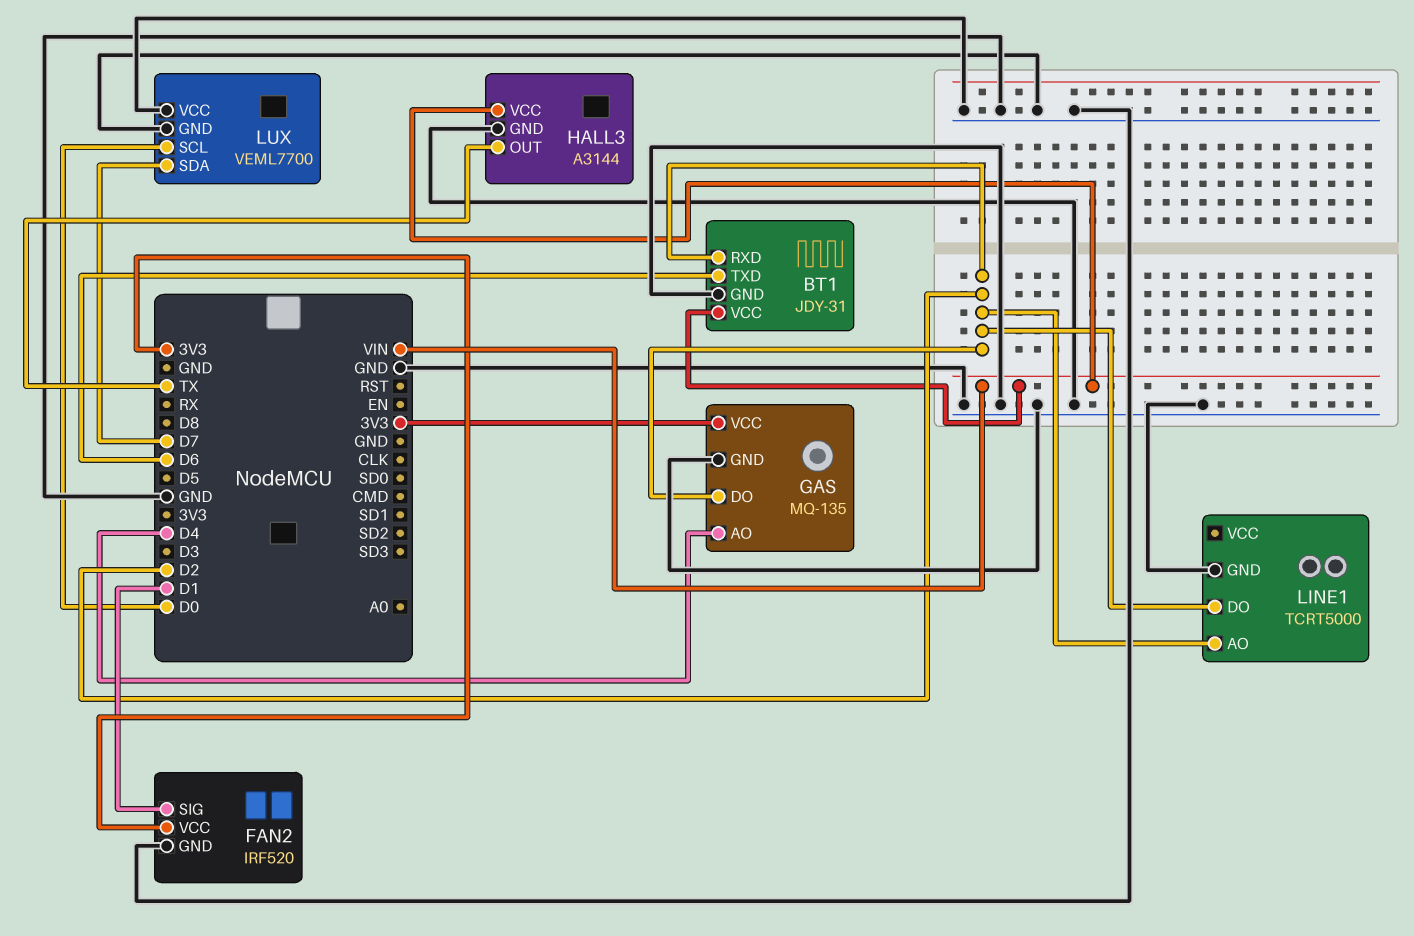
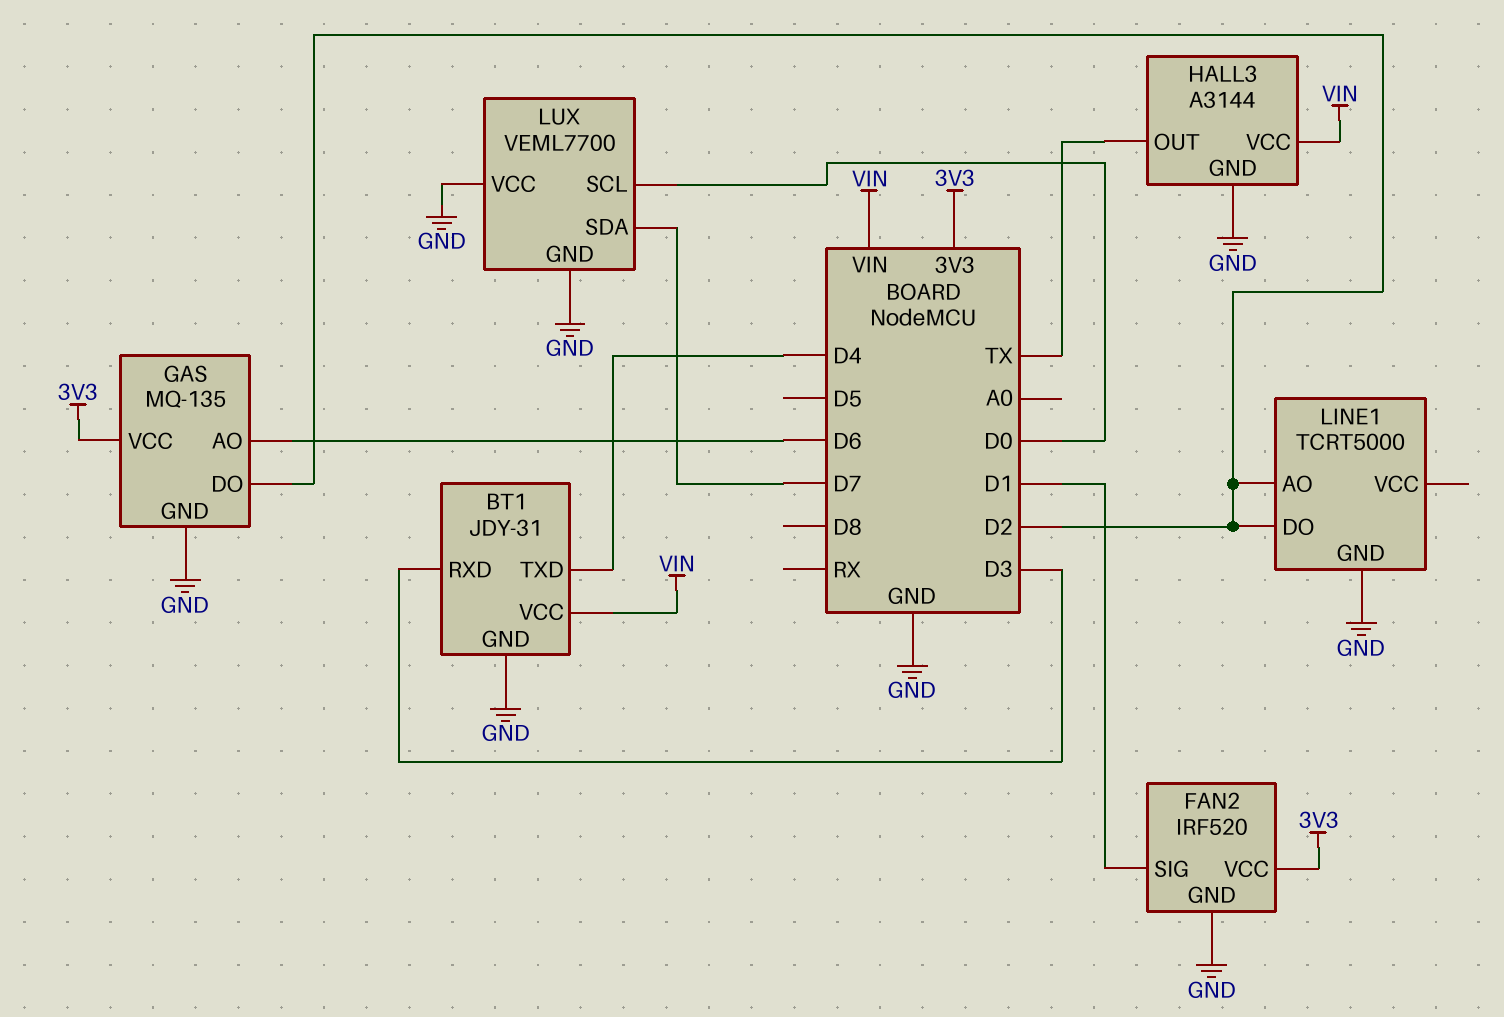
BT1 pin RXD: D2 -> D3
BT1 pin TXD: D6 -> D4
GAS pin AO: D4 -> D6

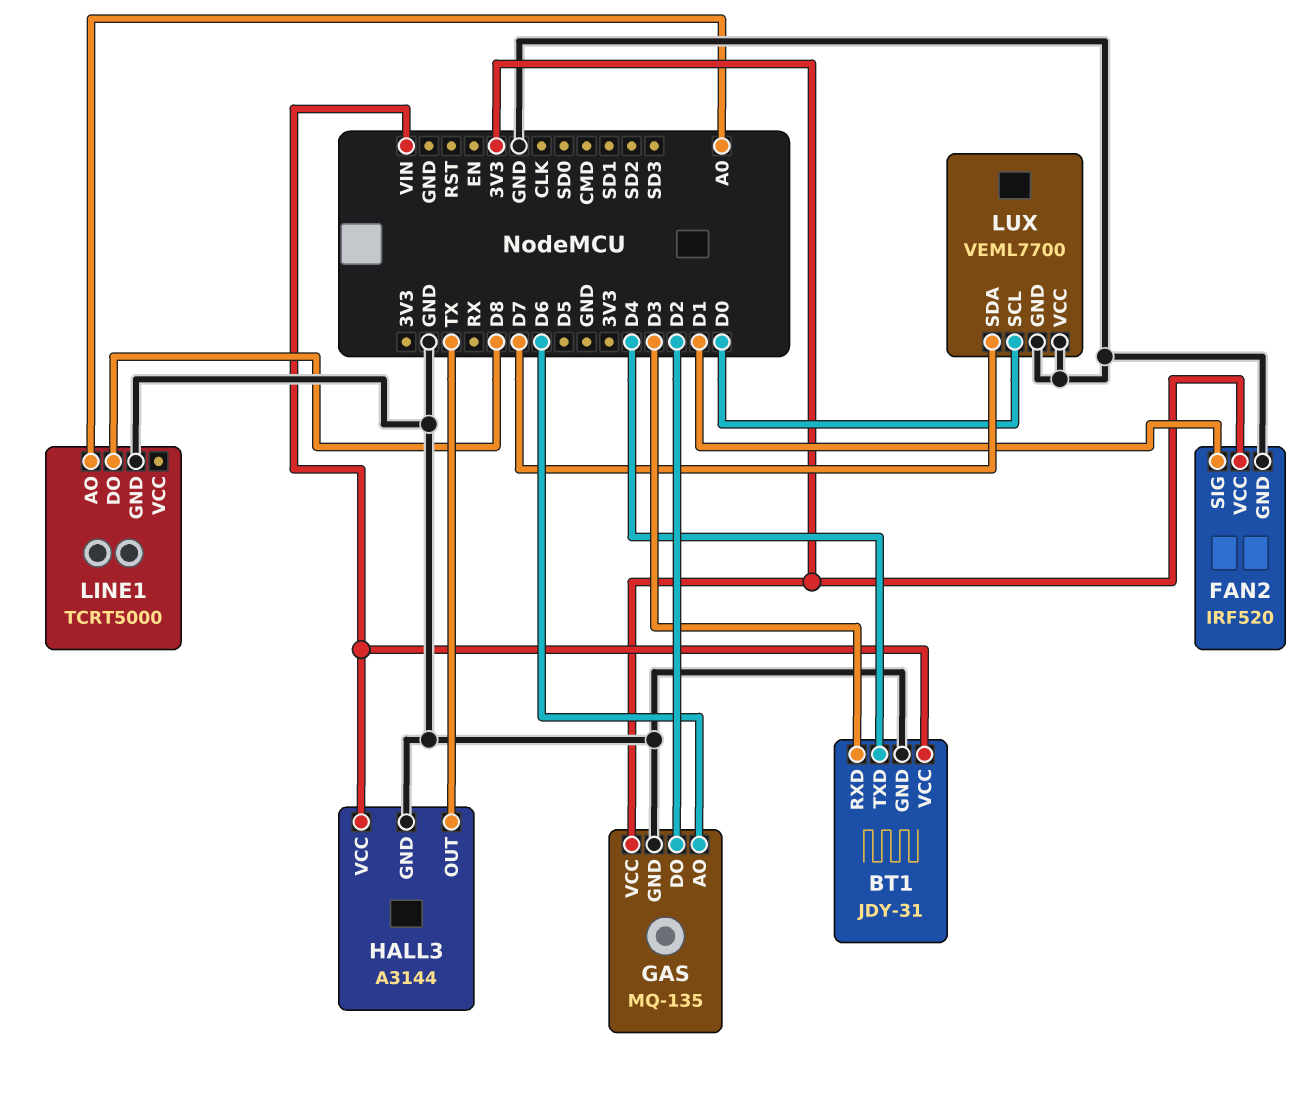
LINE1 pin AO: D2 -> A0
LINE1 pin DO: D2 -> D8

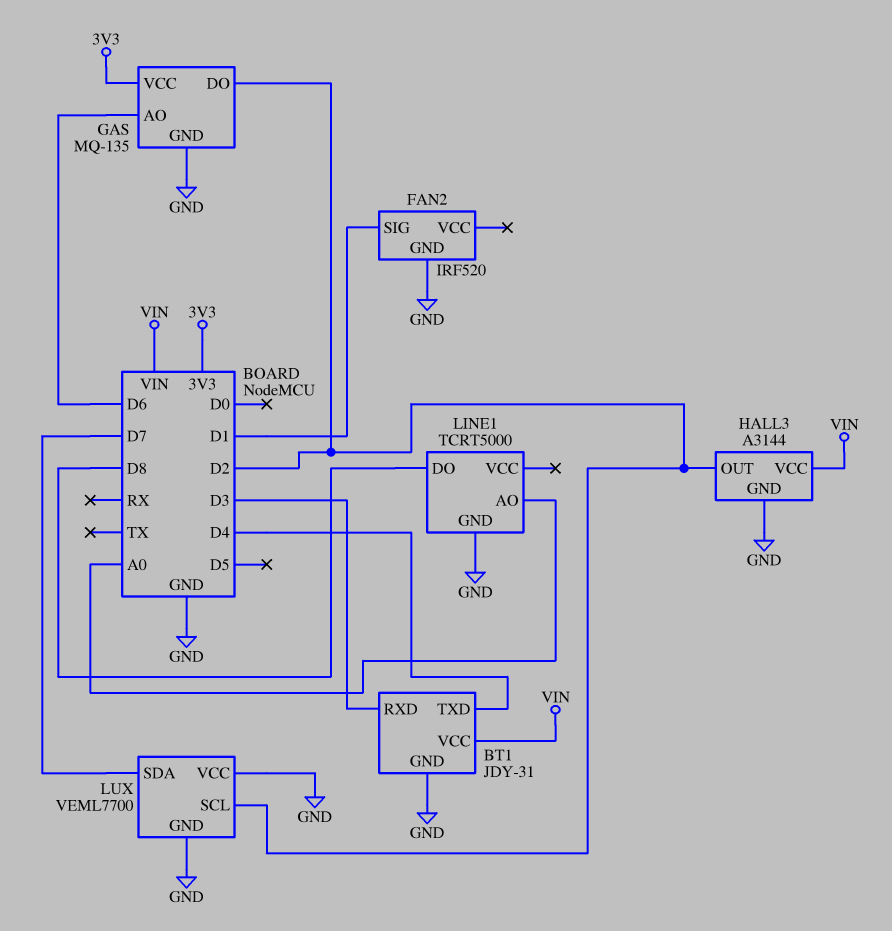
FAN2 pin VCC: 3V3 -> none
HALL3 pin OUT: TX -> D2
LUX pin SCL: D0 -> D2

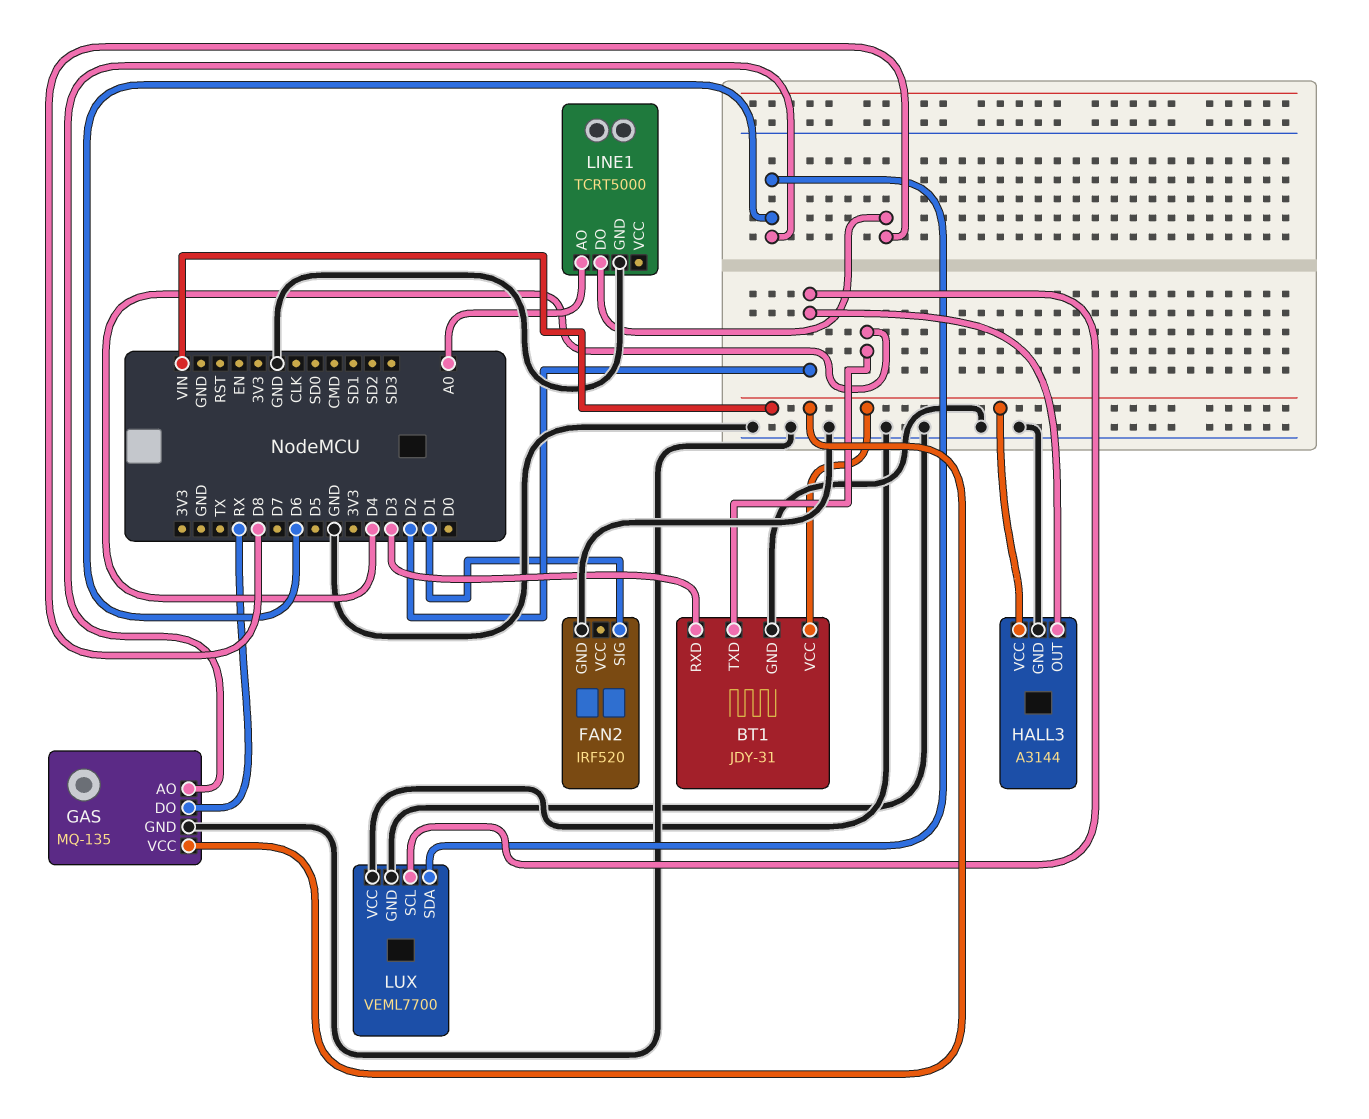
GAS pin DO: D2 -> RX
GAS pin VCC: 3V3 -> VIN
LUX pin SDA: D7 -> D6

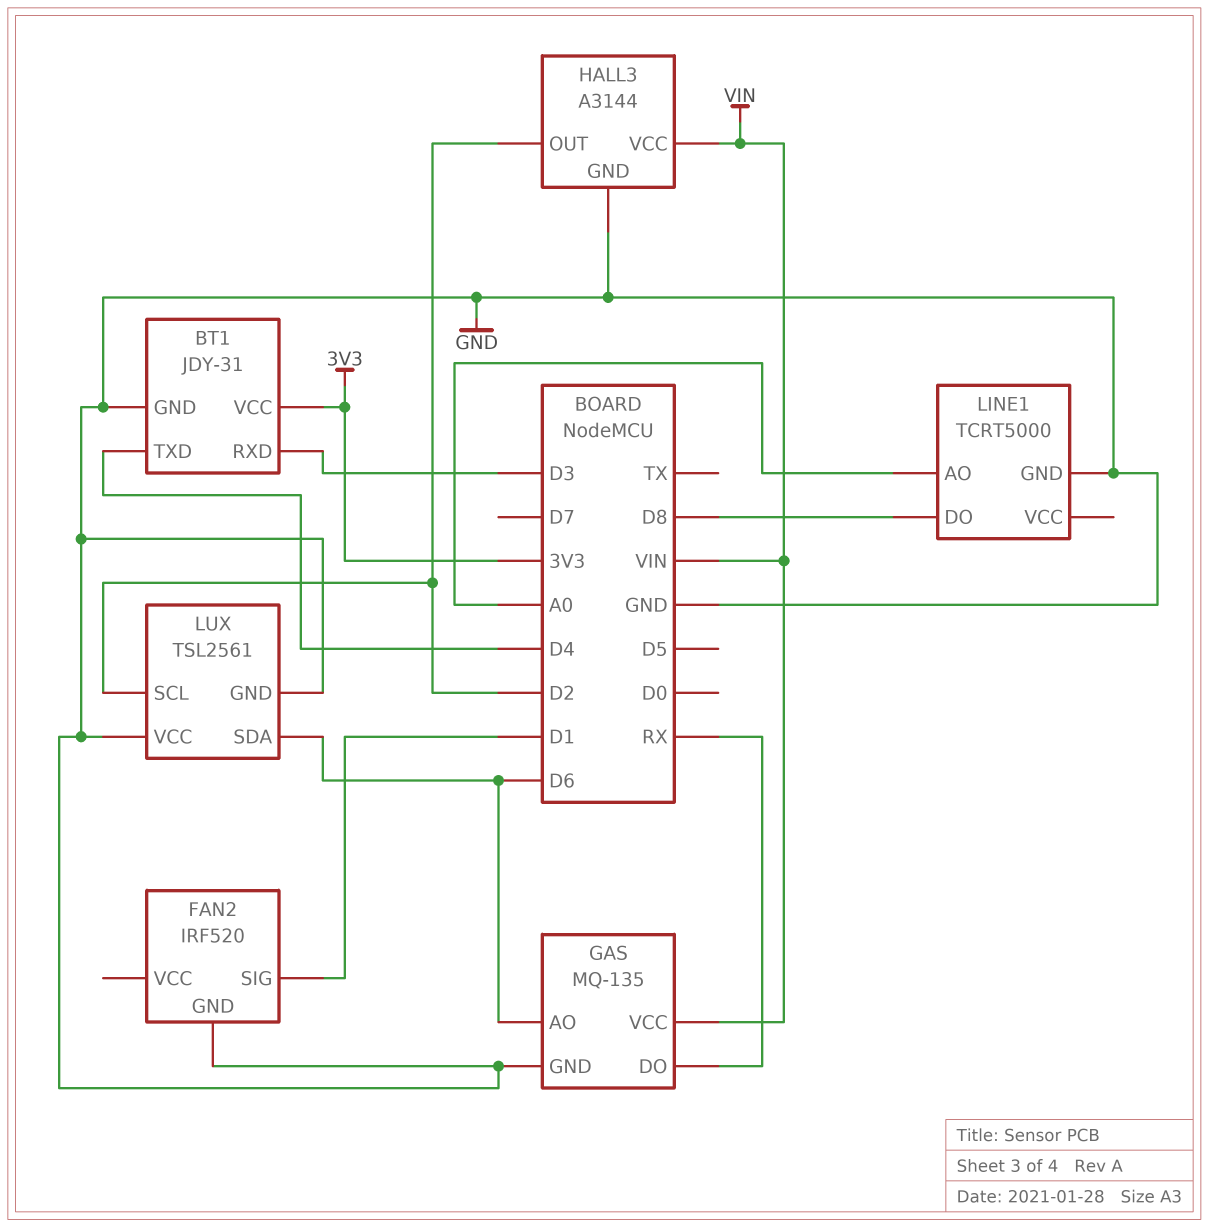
BT1 pin VCC: VIN -> 3V3
LUX: VEML7700 -> TSL2561

